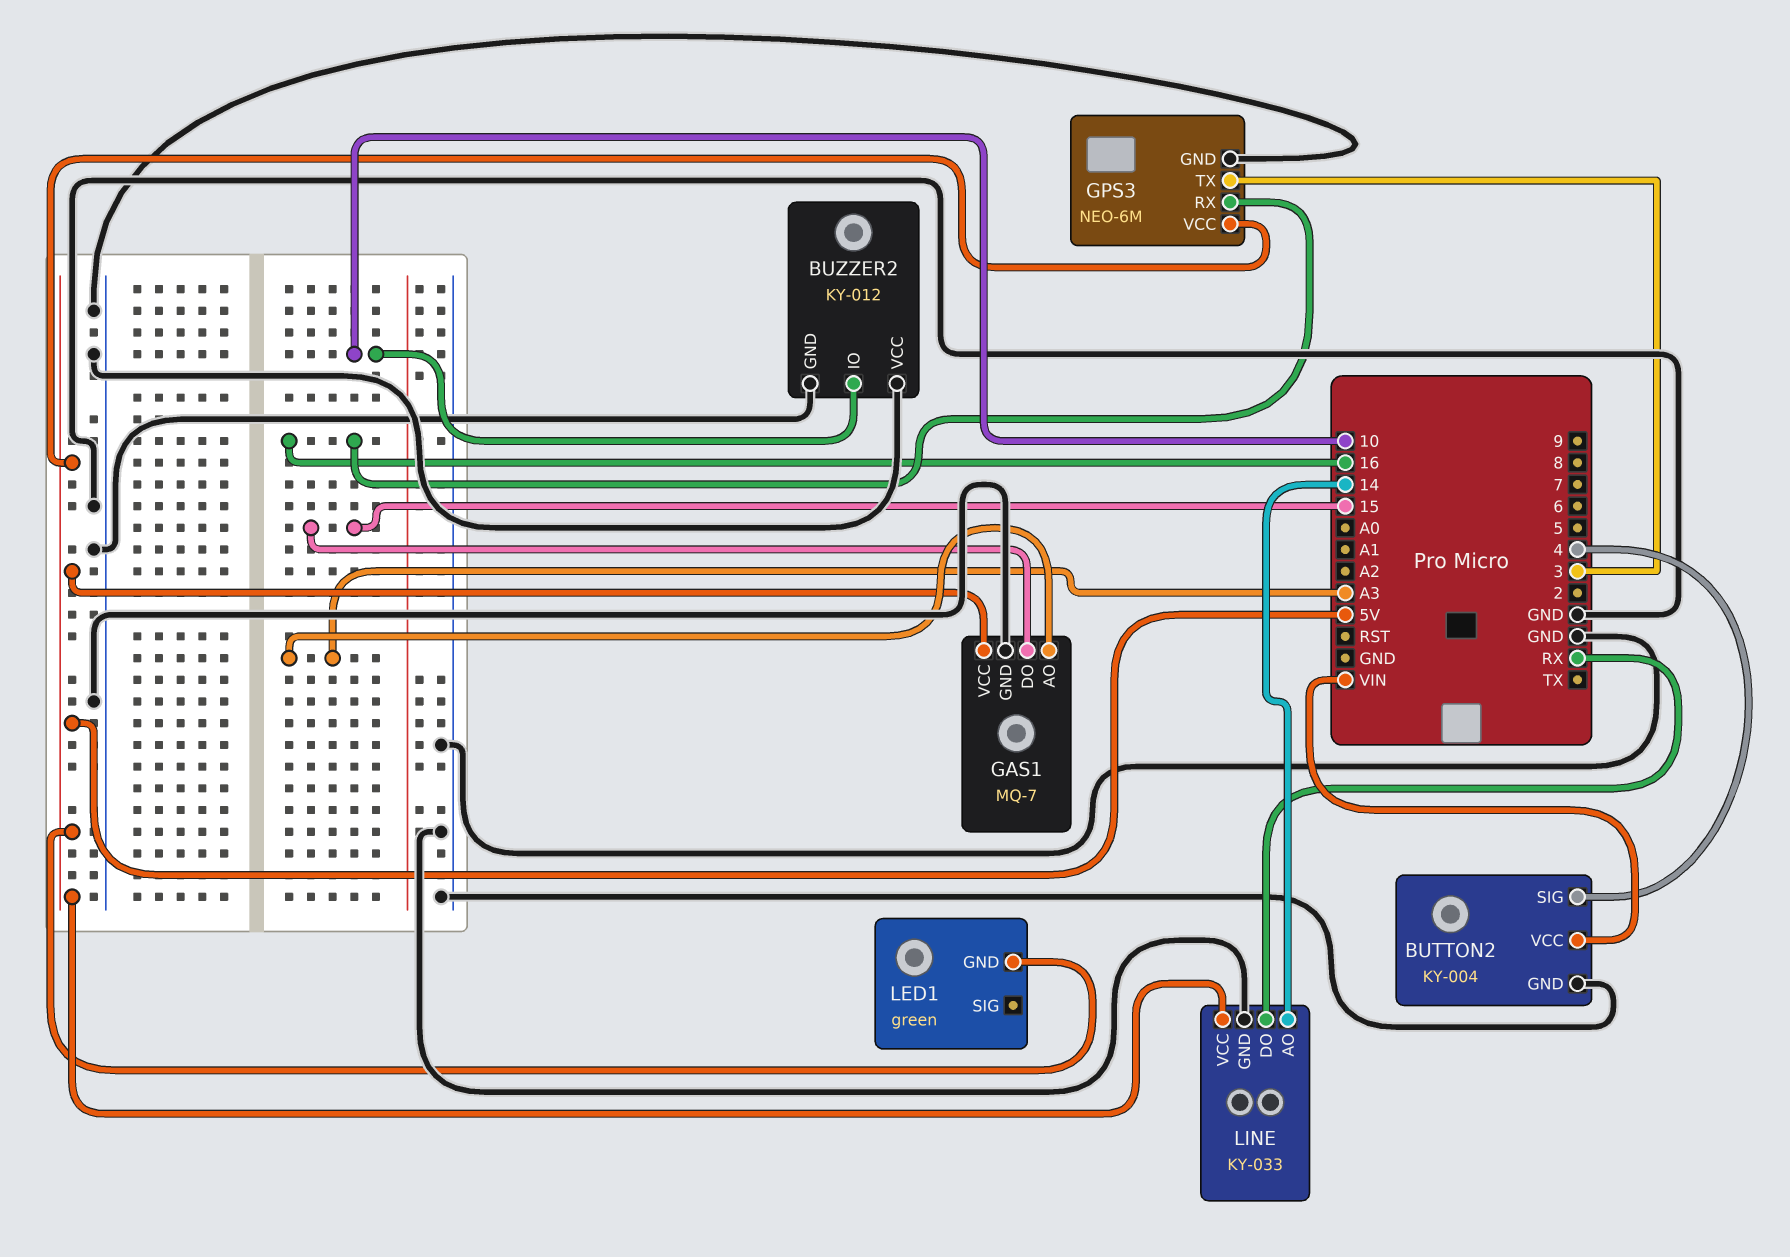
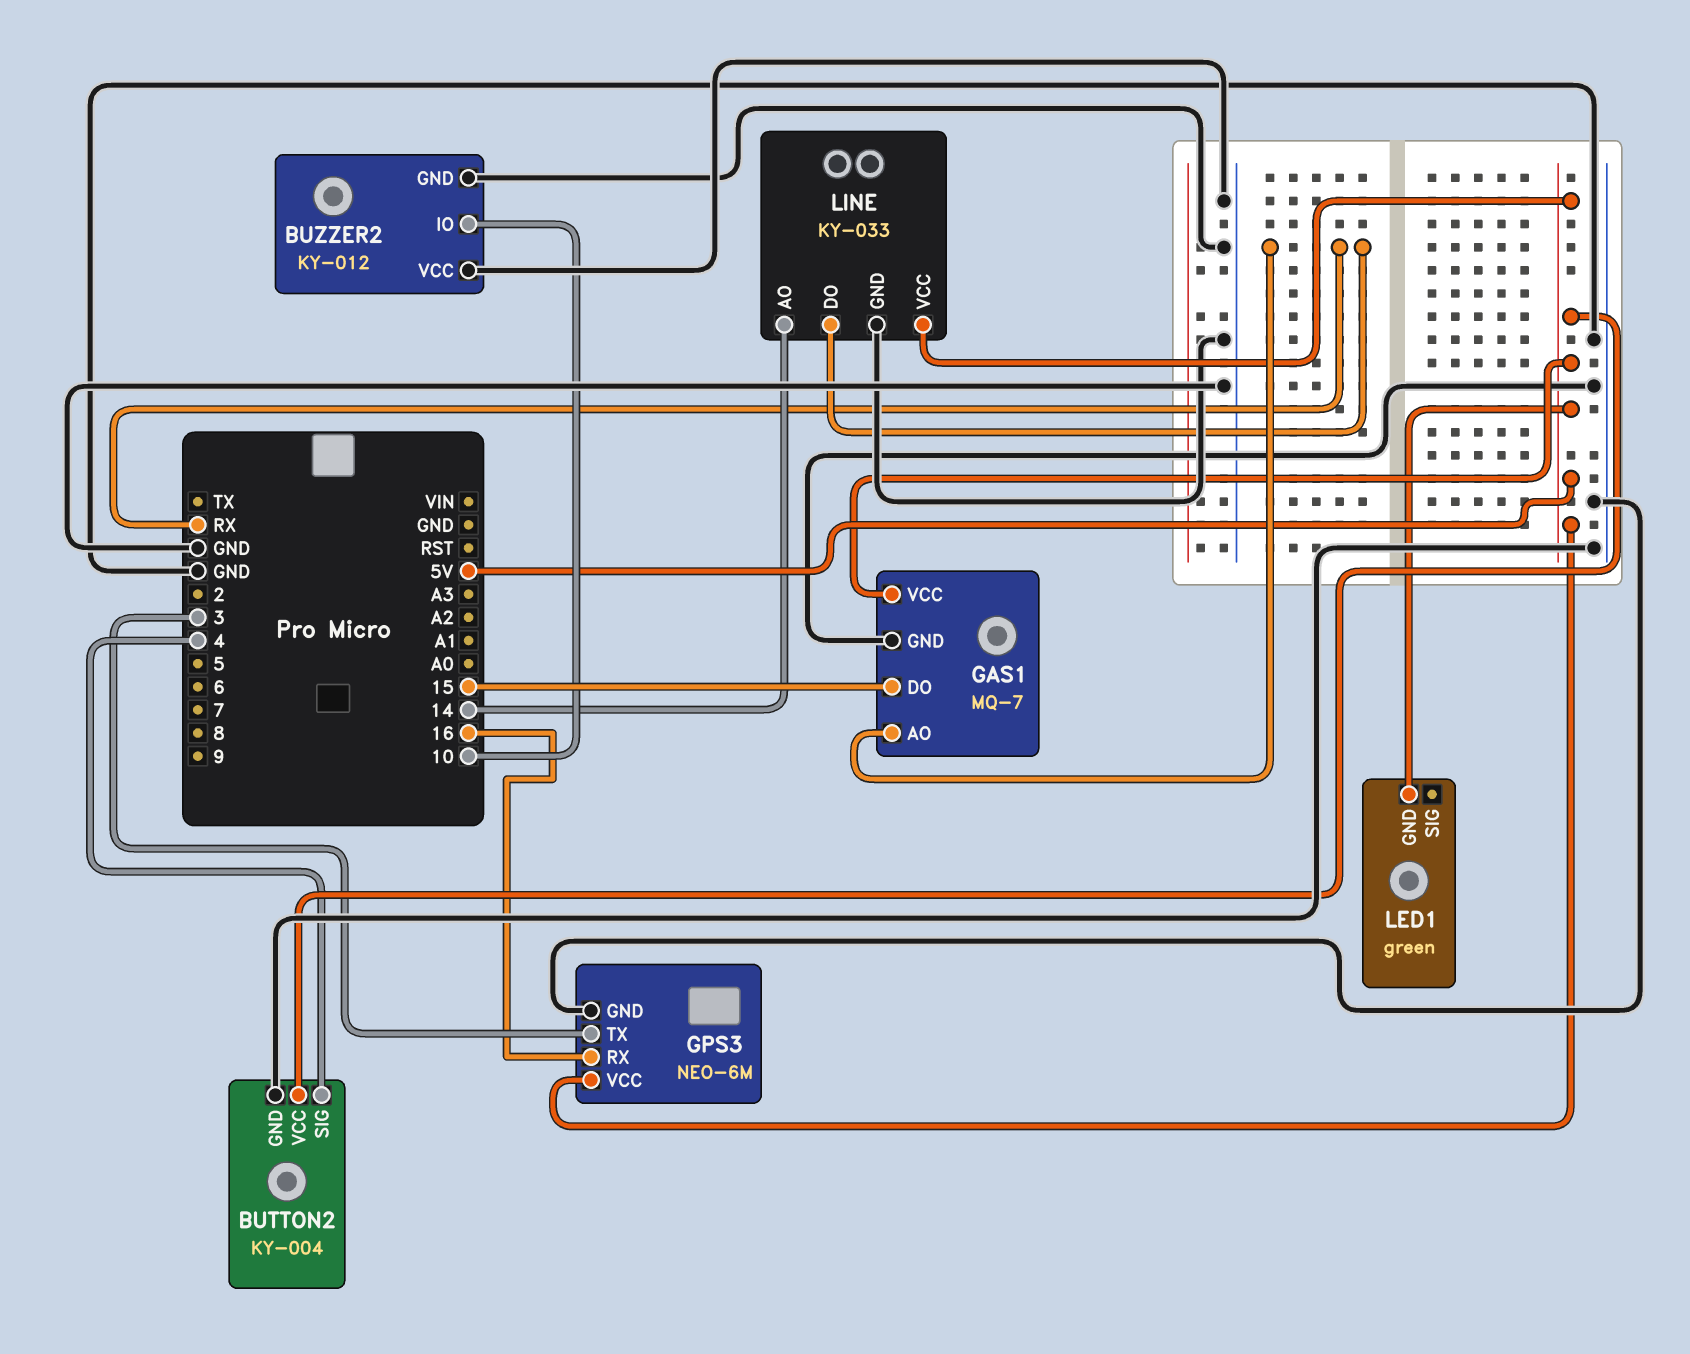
BUTTON2 pin VCC: VIN -> 5V
GAS1 pin AO: A3 -> RX

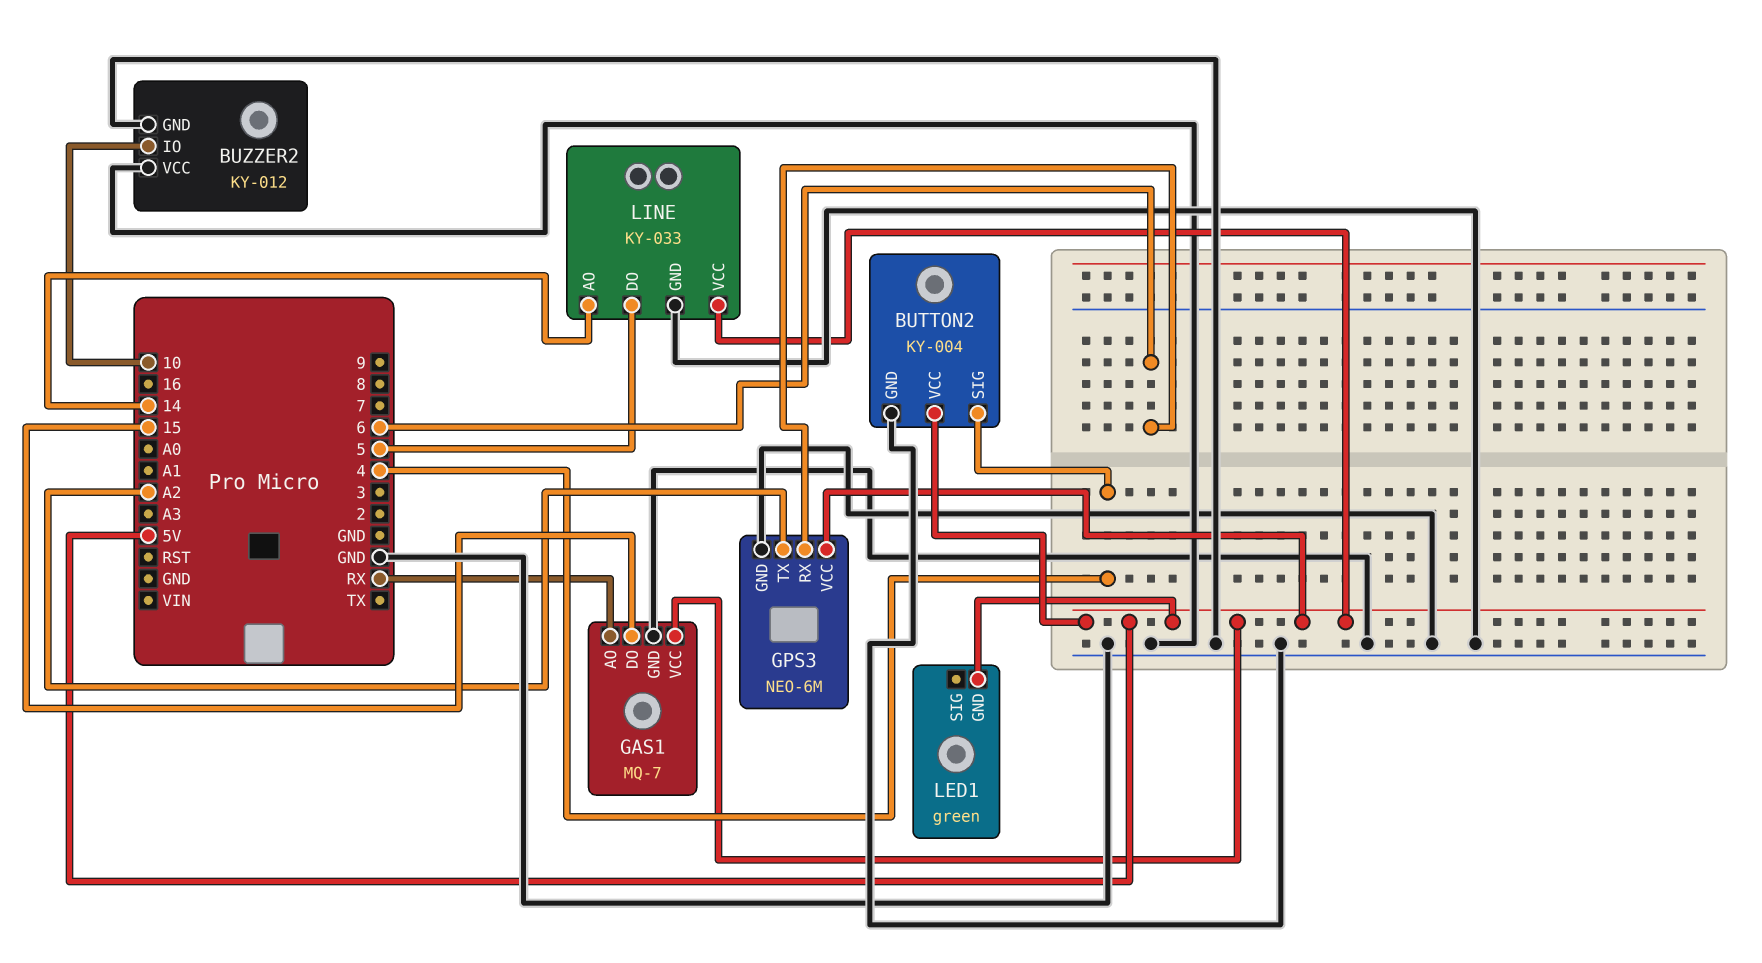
GPS3 pin RX: 16 -> 6
GPS3 pin TX: 3 -> A2
LINE pin DO: RX -> 5

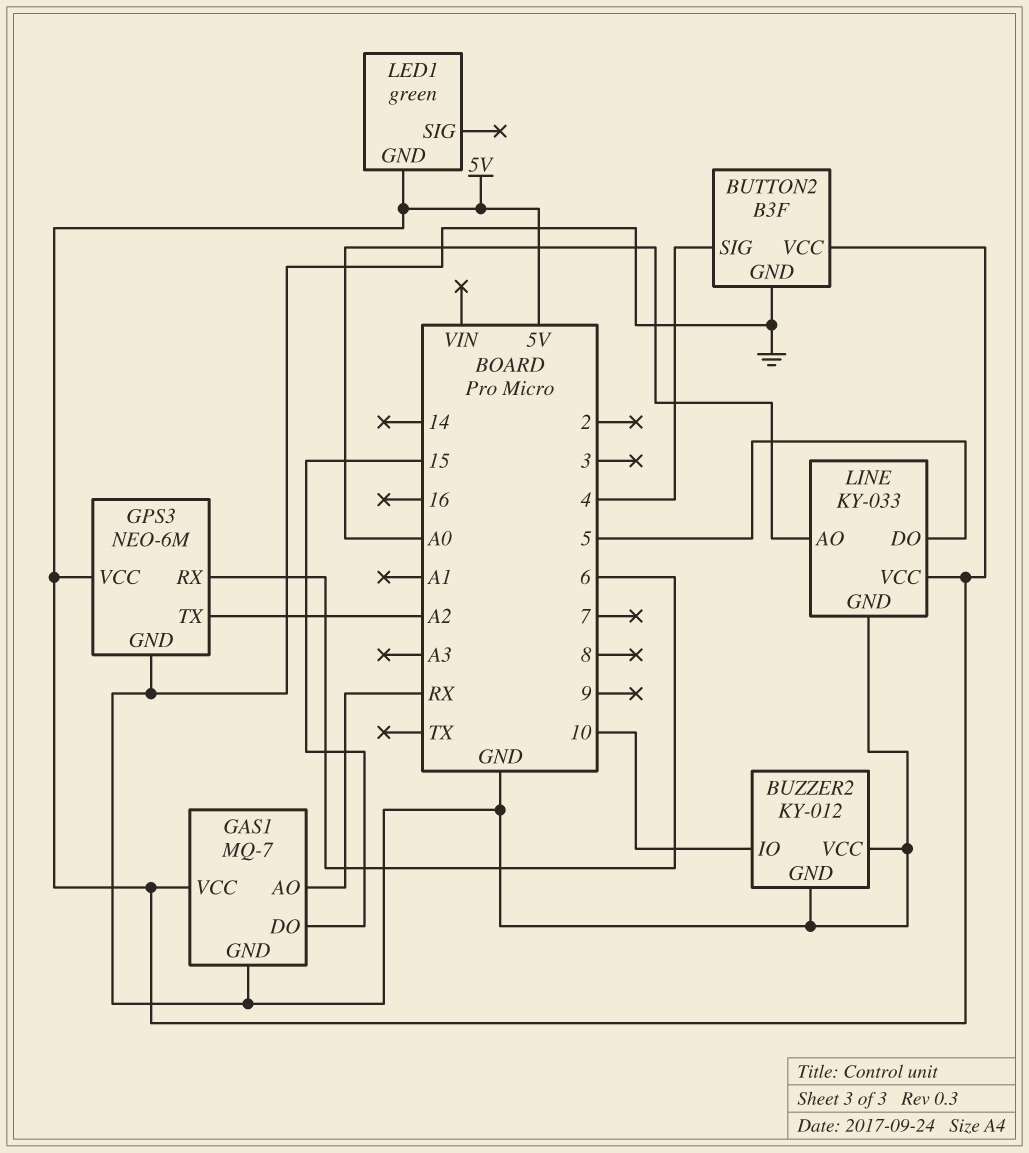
BUTTON2: KY-004 -> B3F
LINE pin AO: 14 -> A0

